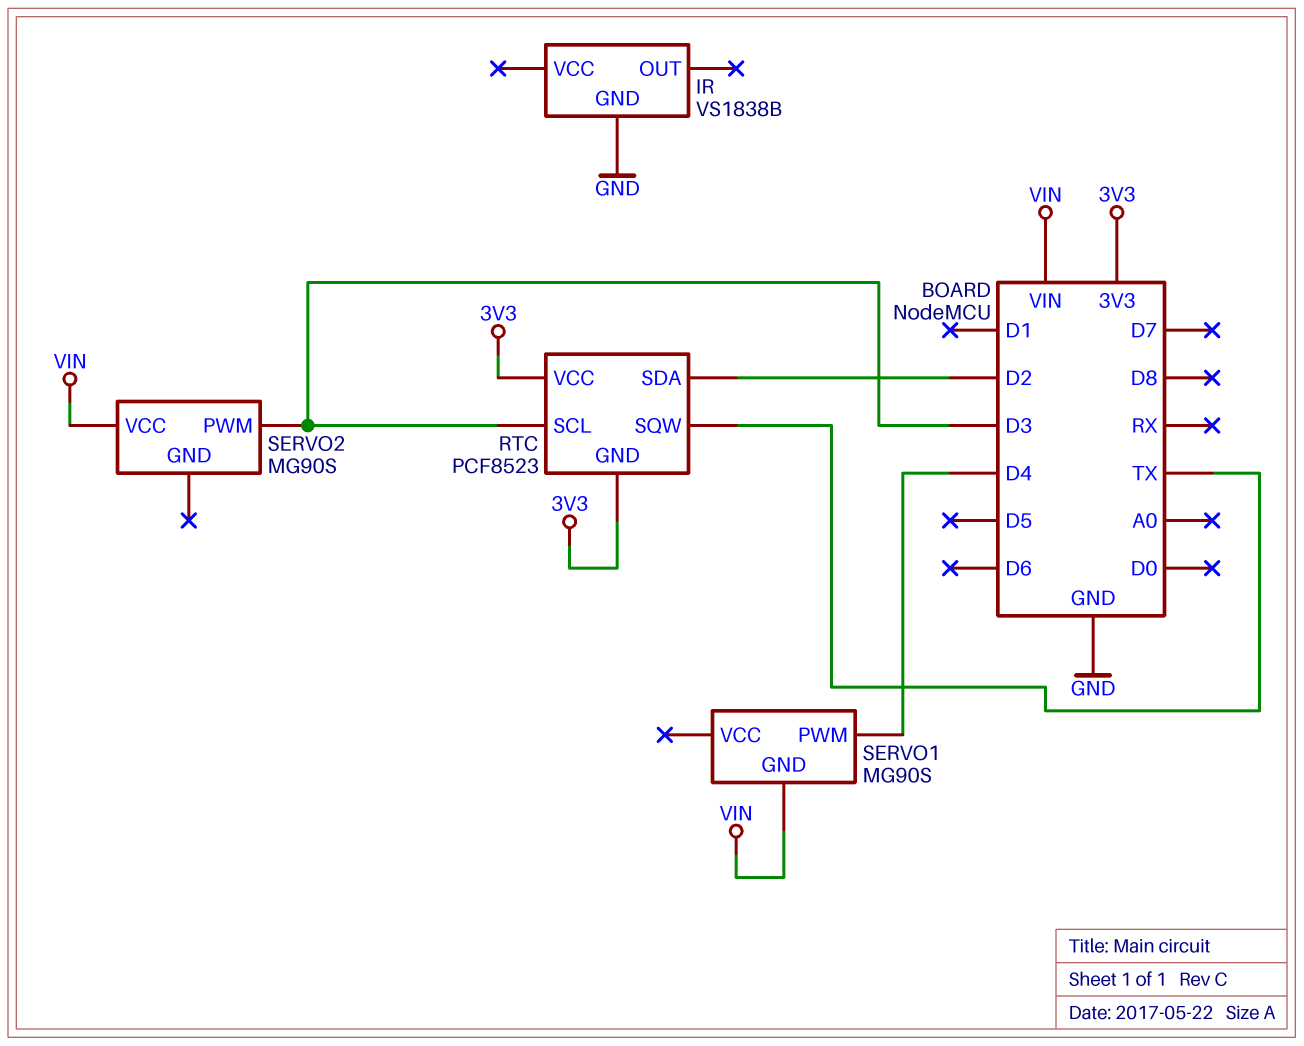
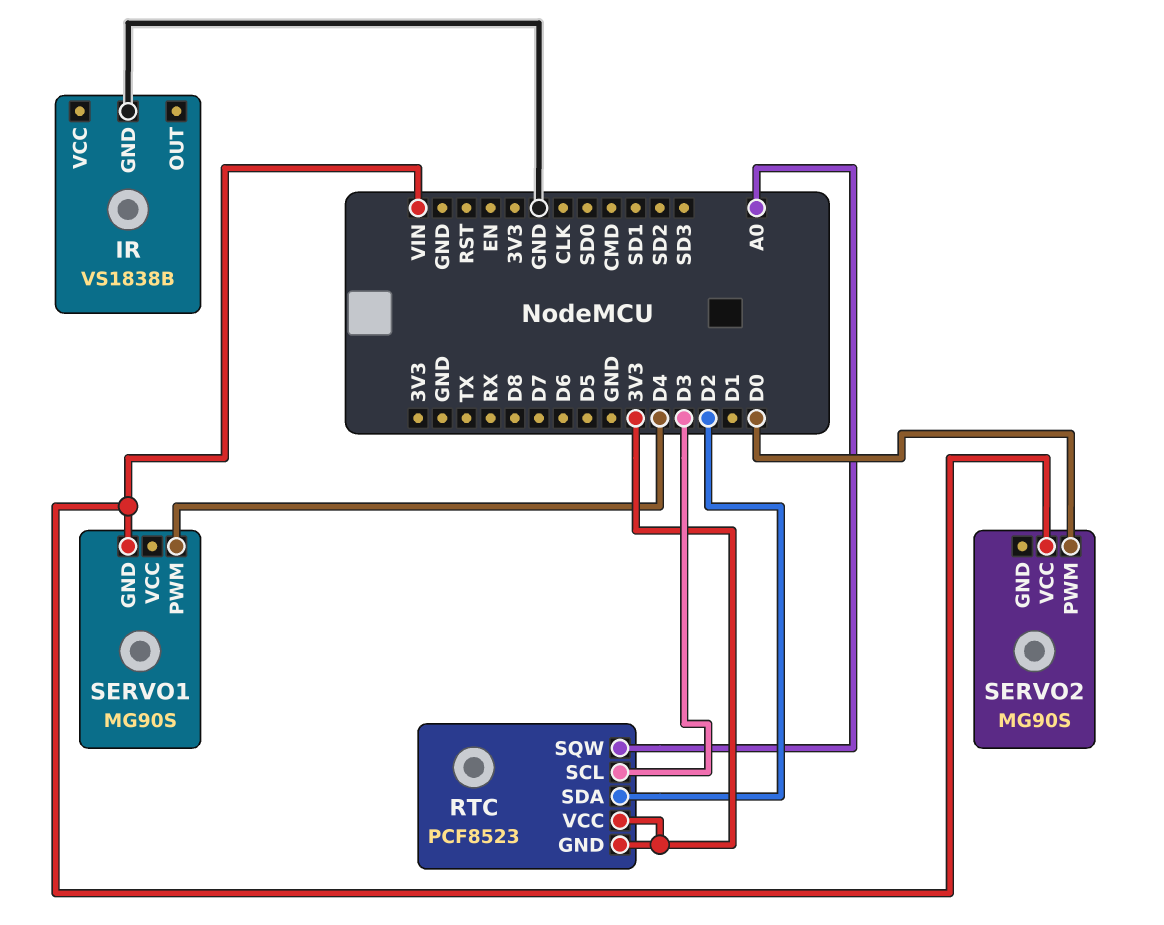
RTC pin SQW: TX -> A0
SERVO2 pin PWM: D3 -> D0

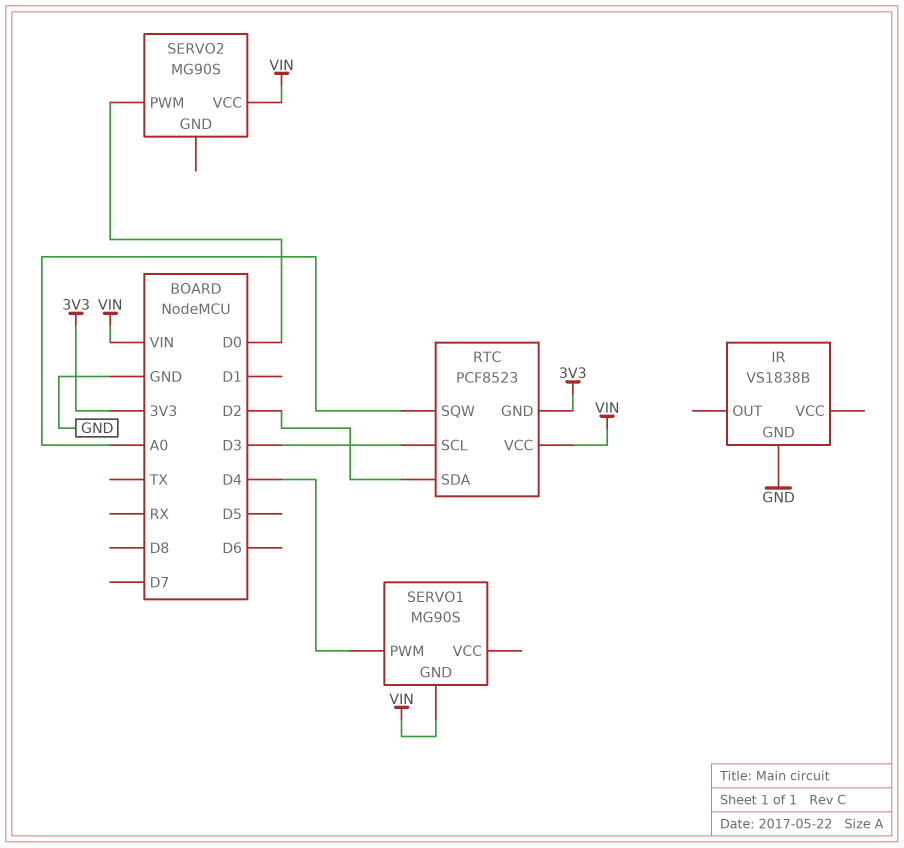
RTC pin VCC: 3V3 -> VIN

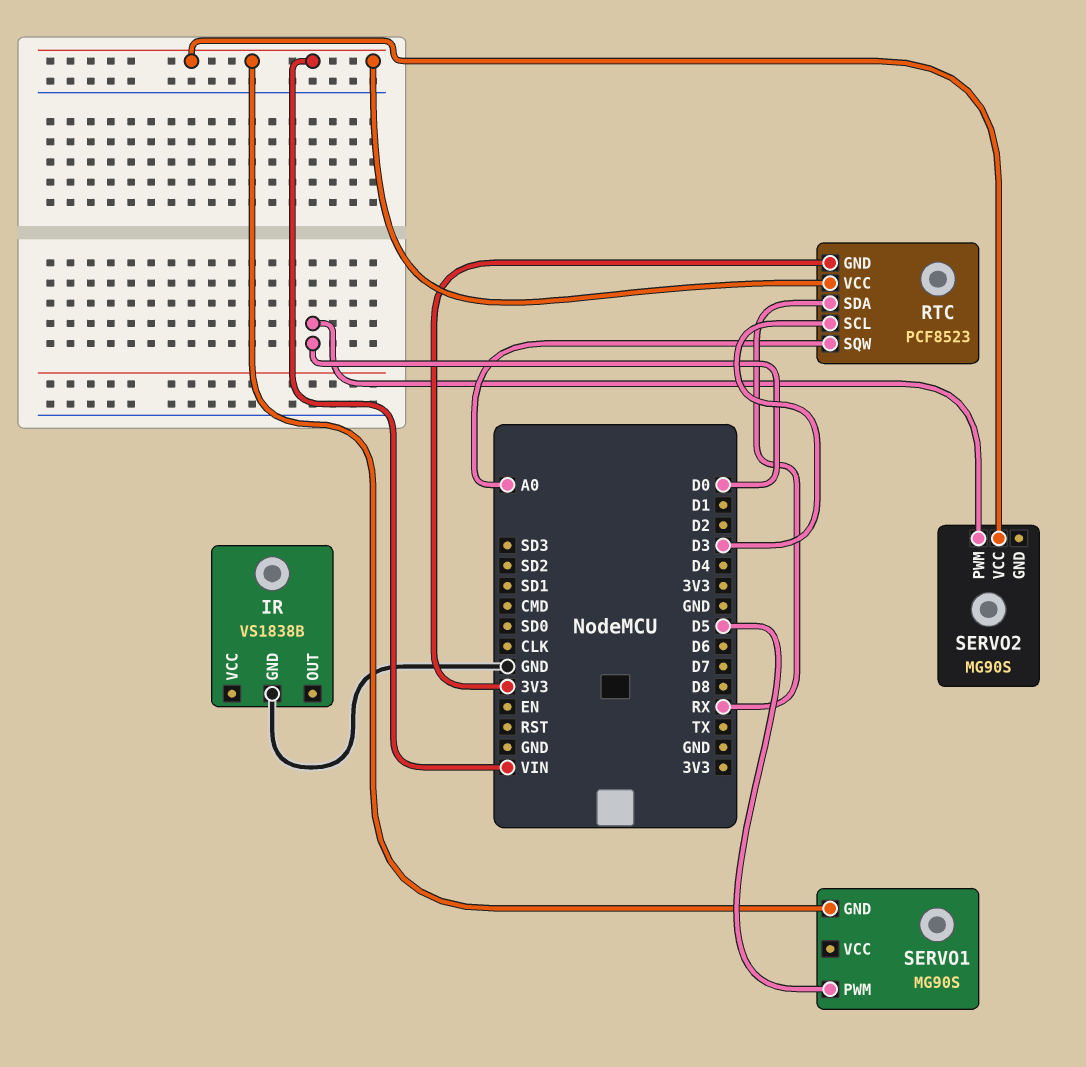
RTC pin SDA: D2 -> RX
SERVO1 pin PWM: D4 -> D5

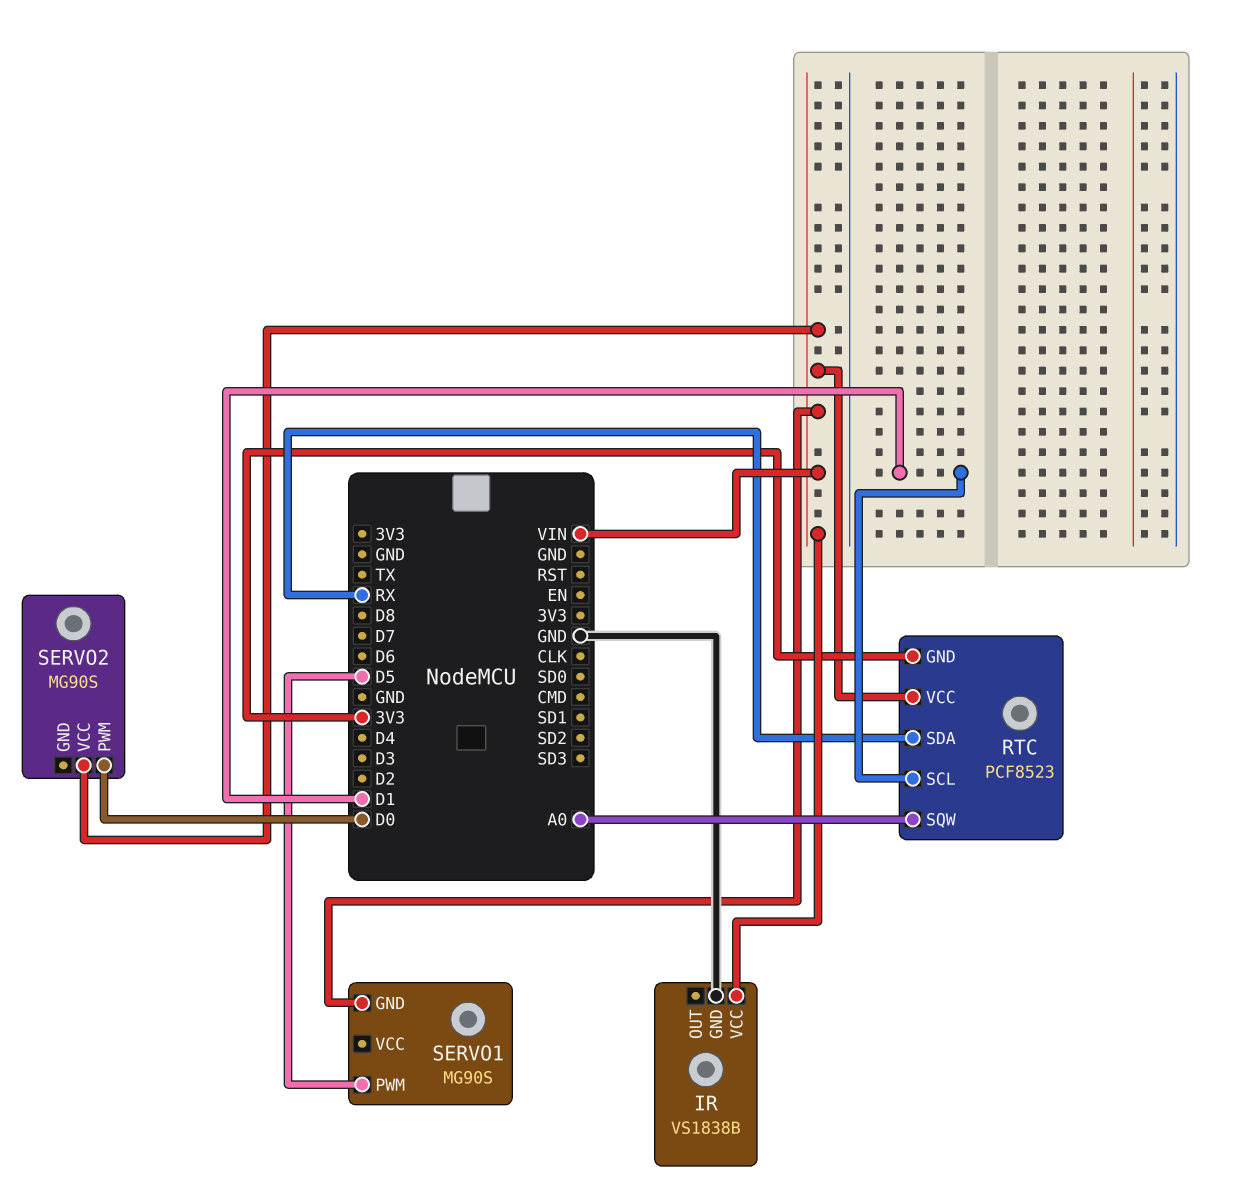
IR pin VCC: none -> VIN
RTC pin SCL: D3 -> D1

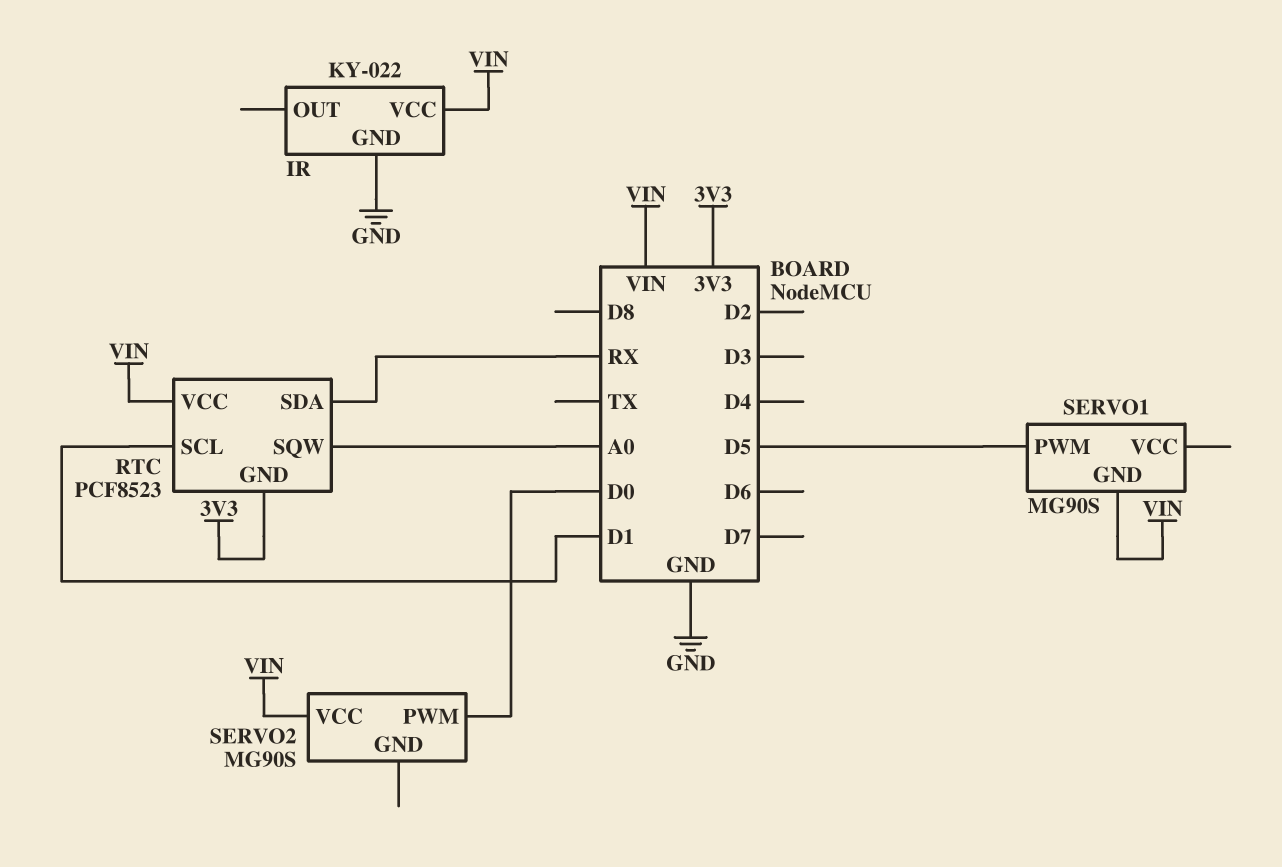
IR: VS1838B -> KY-022

